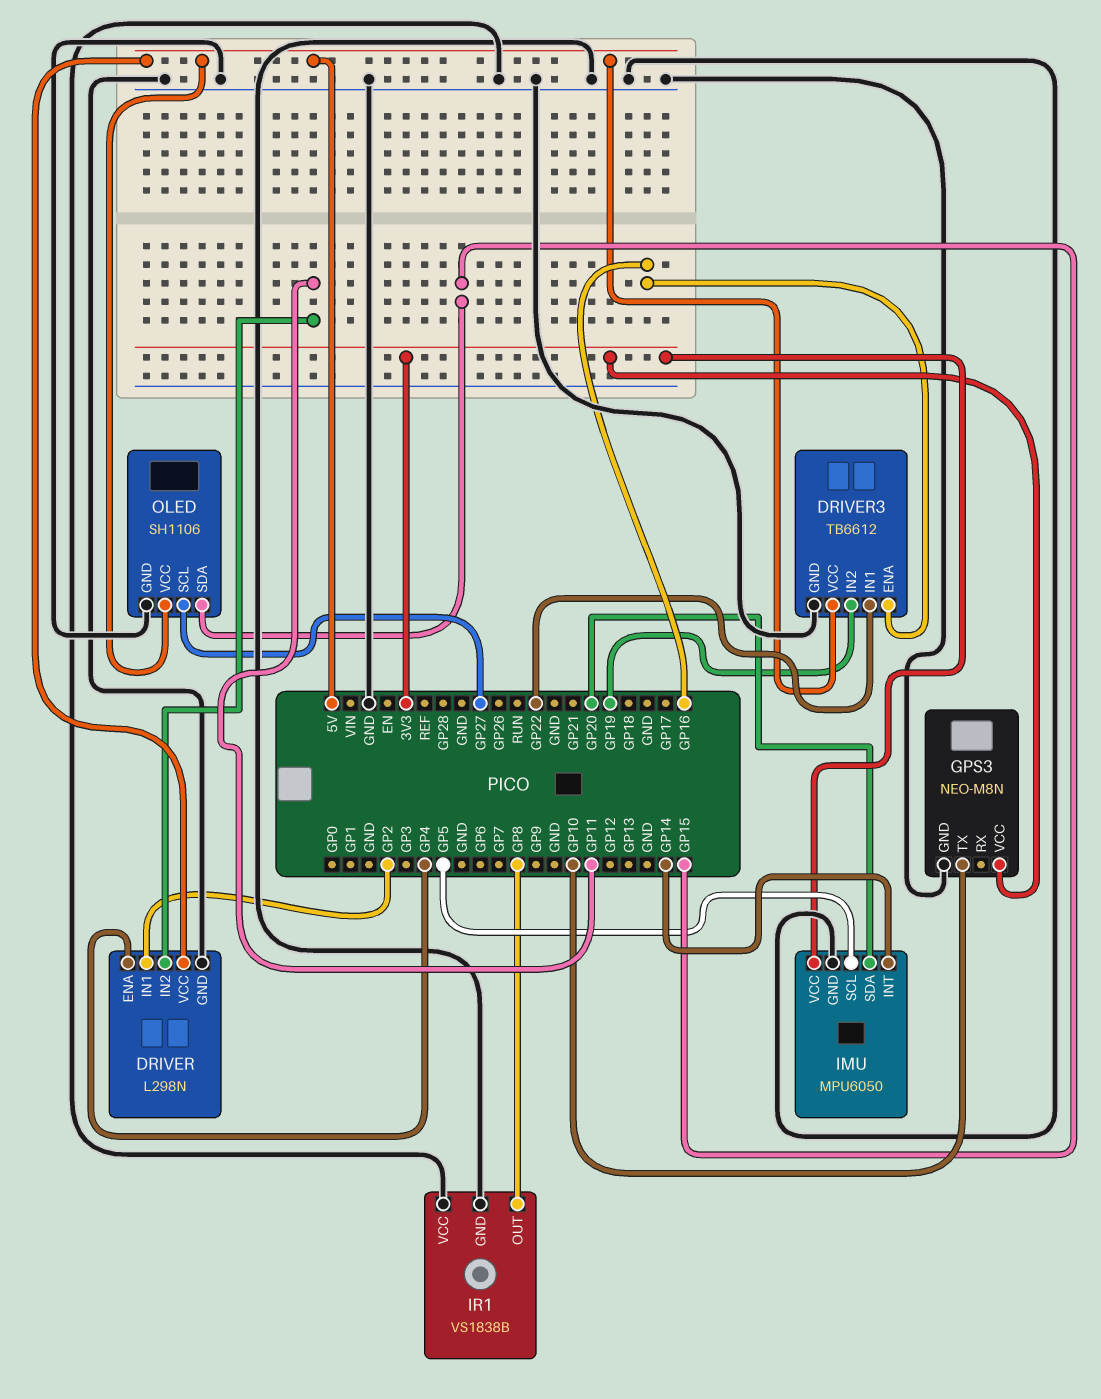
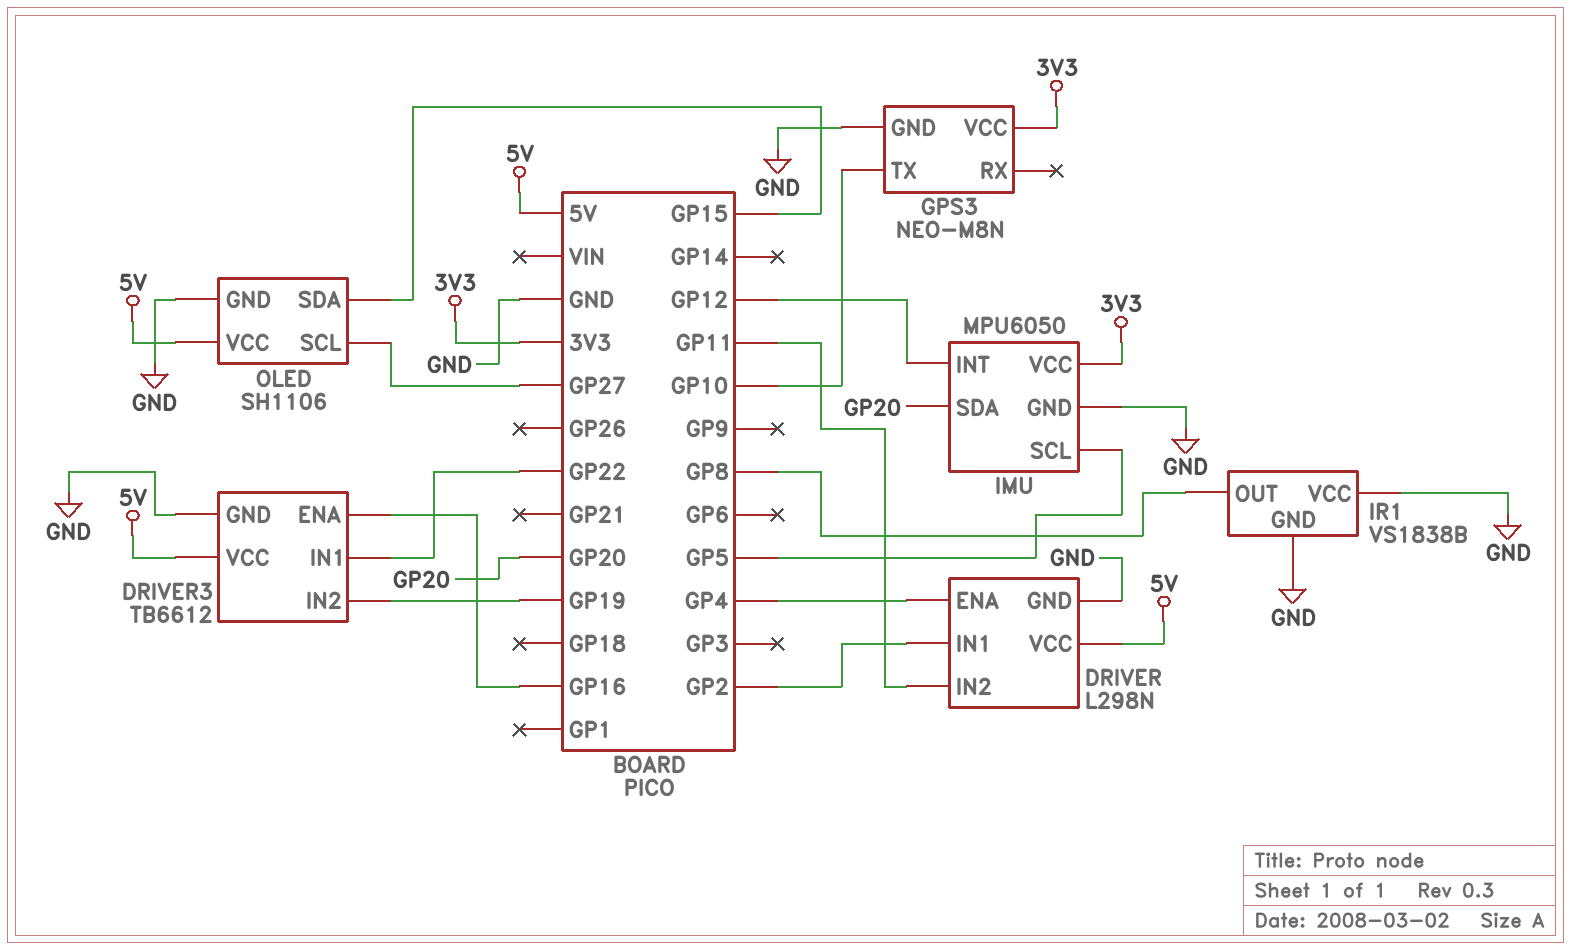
IMU pin INT: GP14 -> GP12

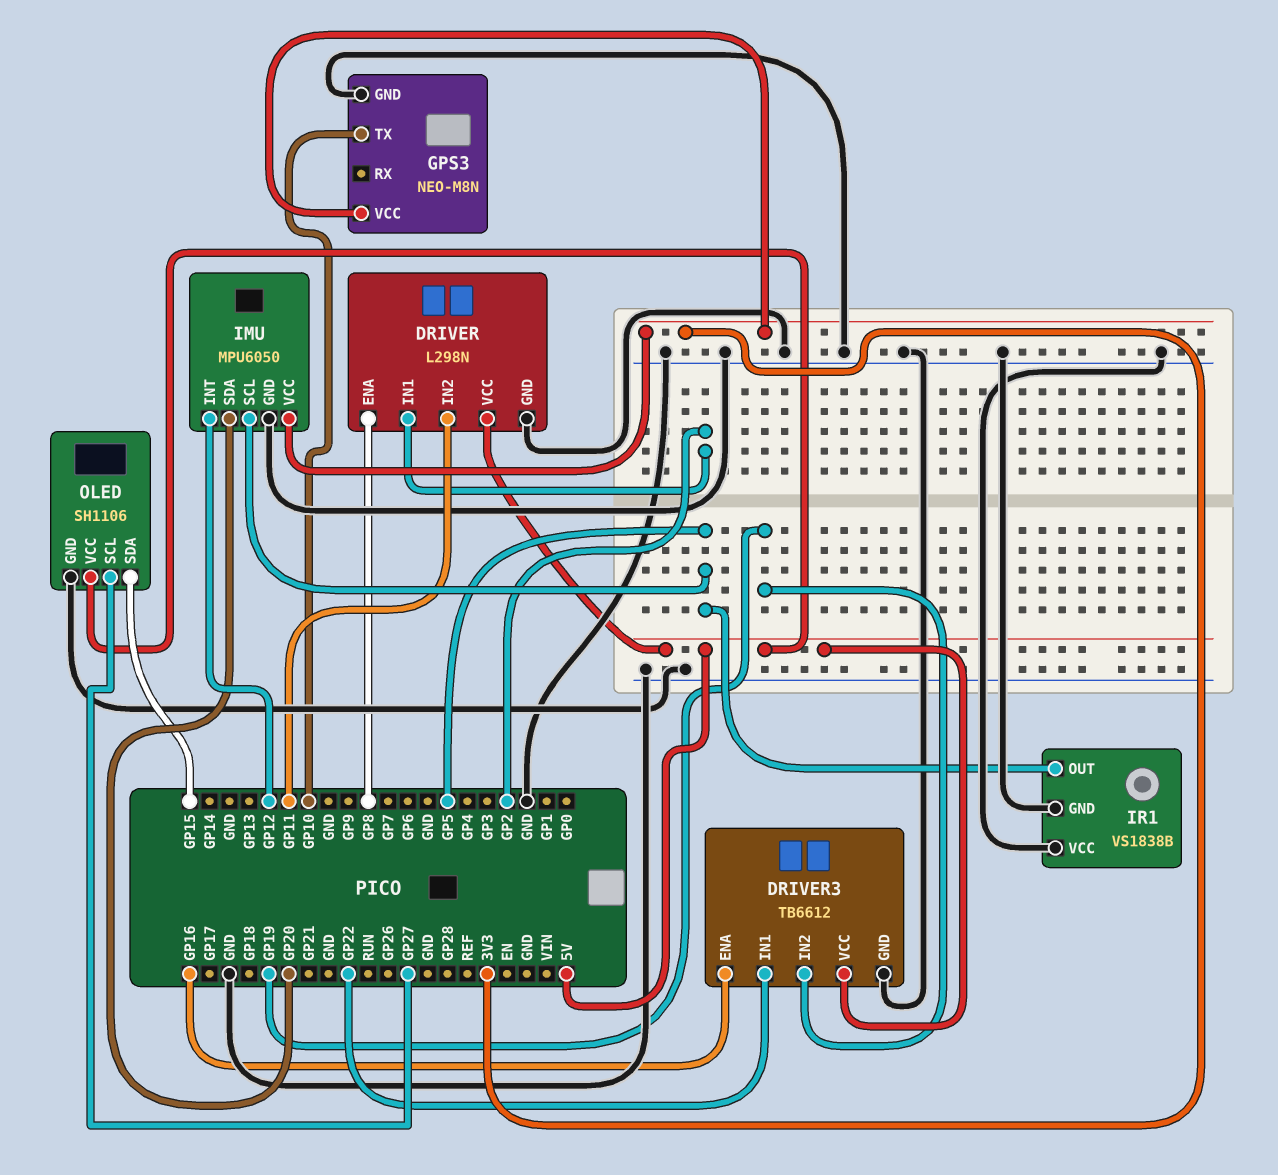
DRIVER pin ENA: GP4 -> GP8
IR1 pin OUT: GP8 -> GP5

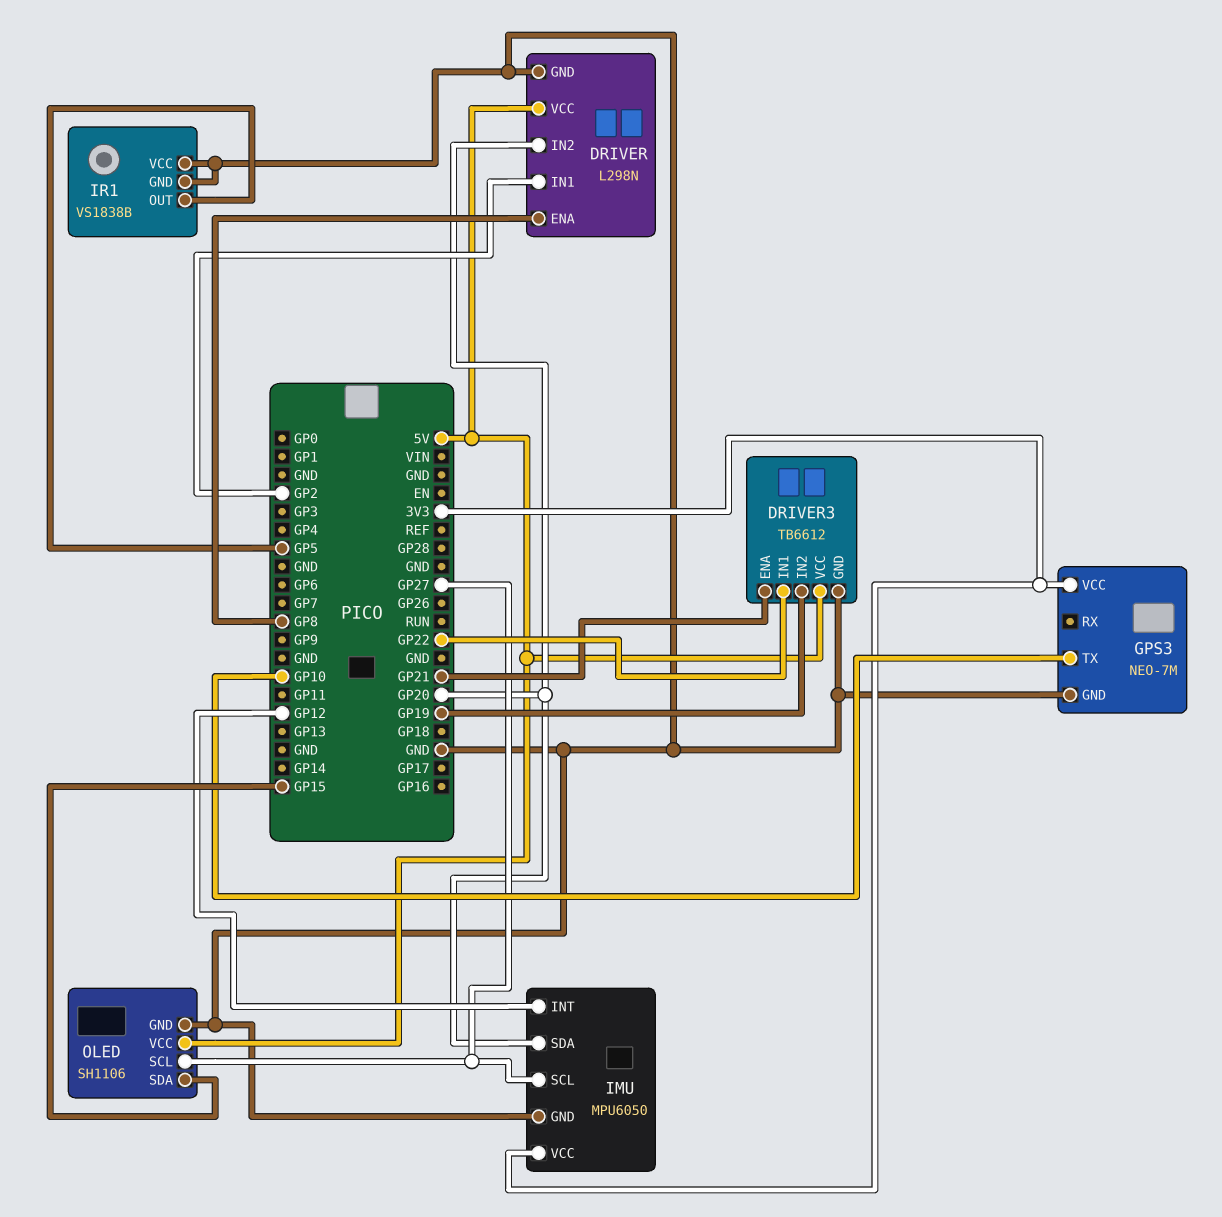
DRIVER pin IN2: GP11 -> GP20
DRIVER3 pin ENA: GP16 -> GP21
GPS3: NEO-M8N -> NEO-7M
IMU pin SCL: GP5 -> GP27

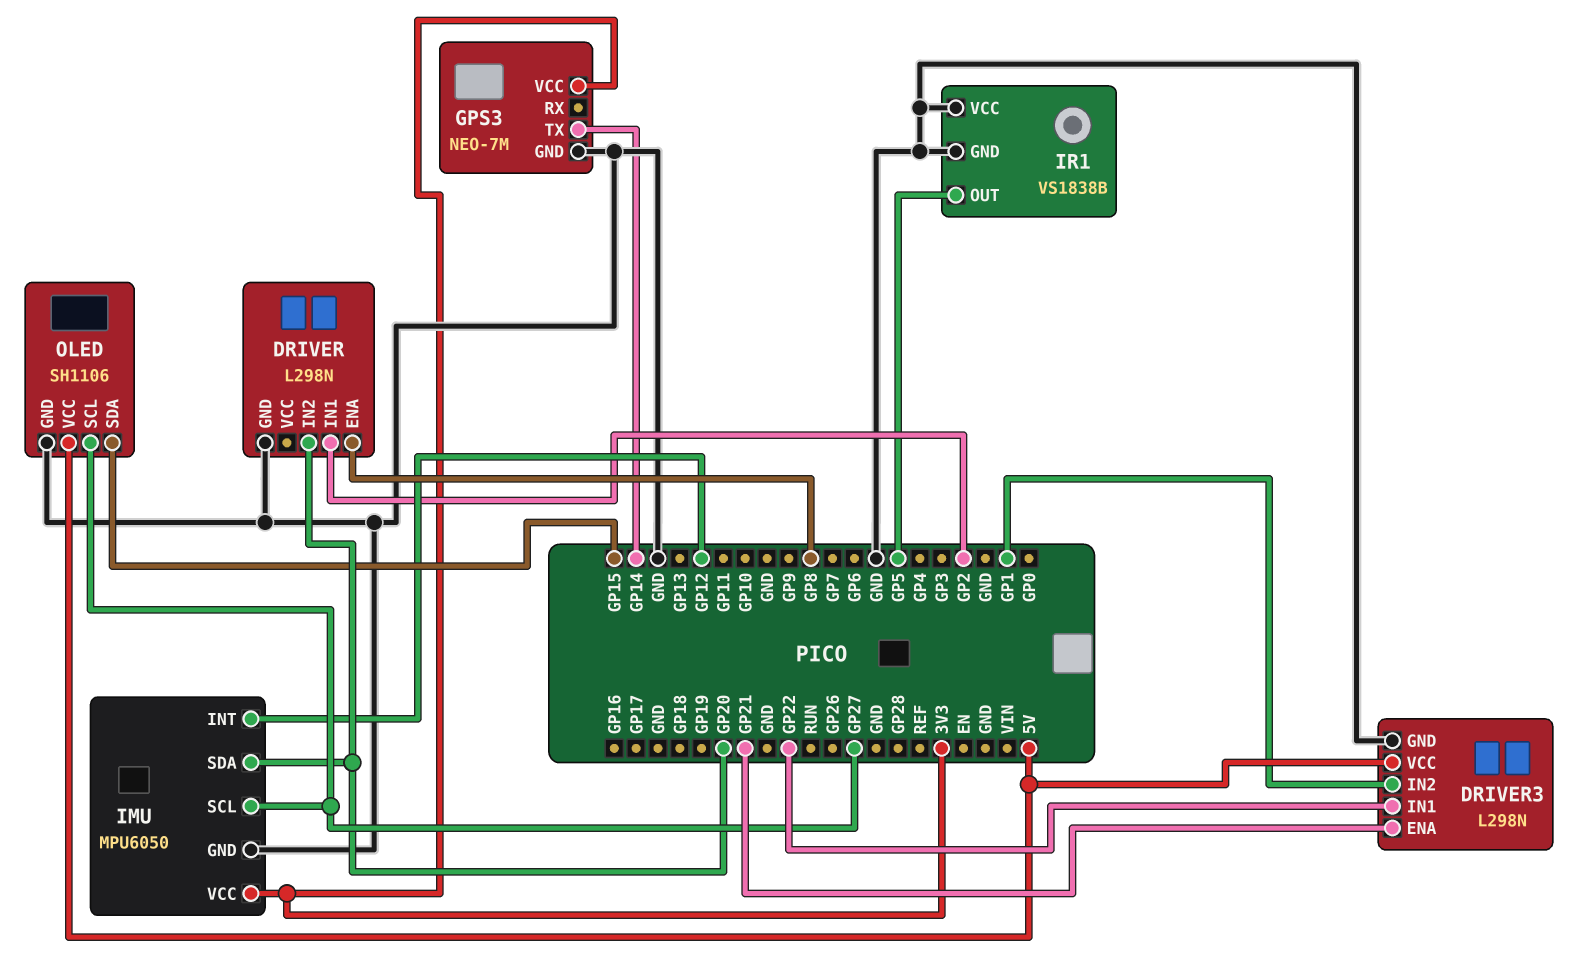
DRIVER pin VCC: 5V -> none
DRIVER3: TB6612 -> L298N
DRIVER3 pin IN2: GP19 -> GP1
GPS3 pin TX: GP10 -> GP14

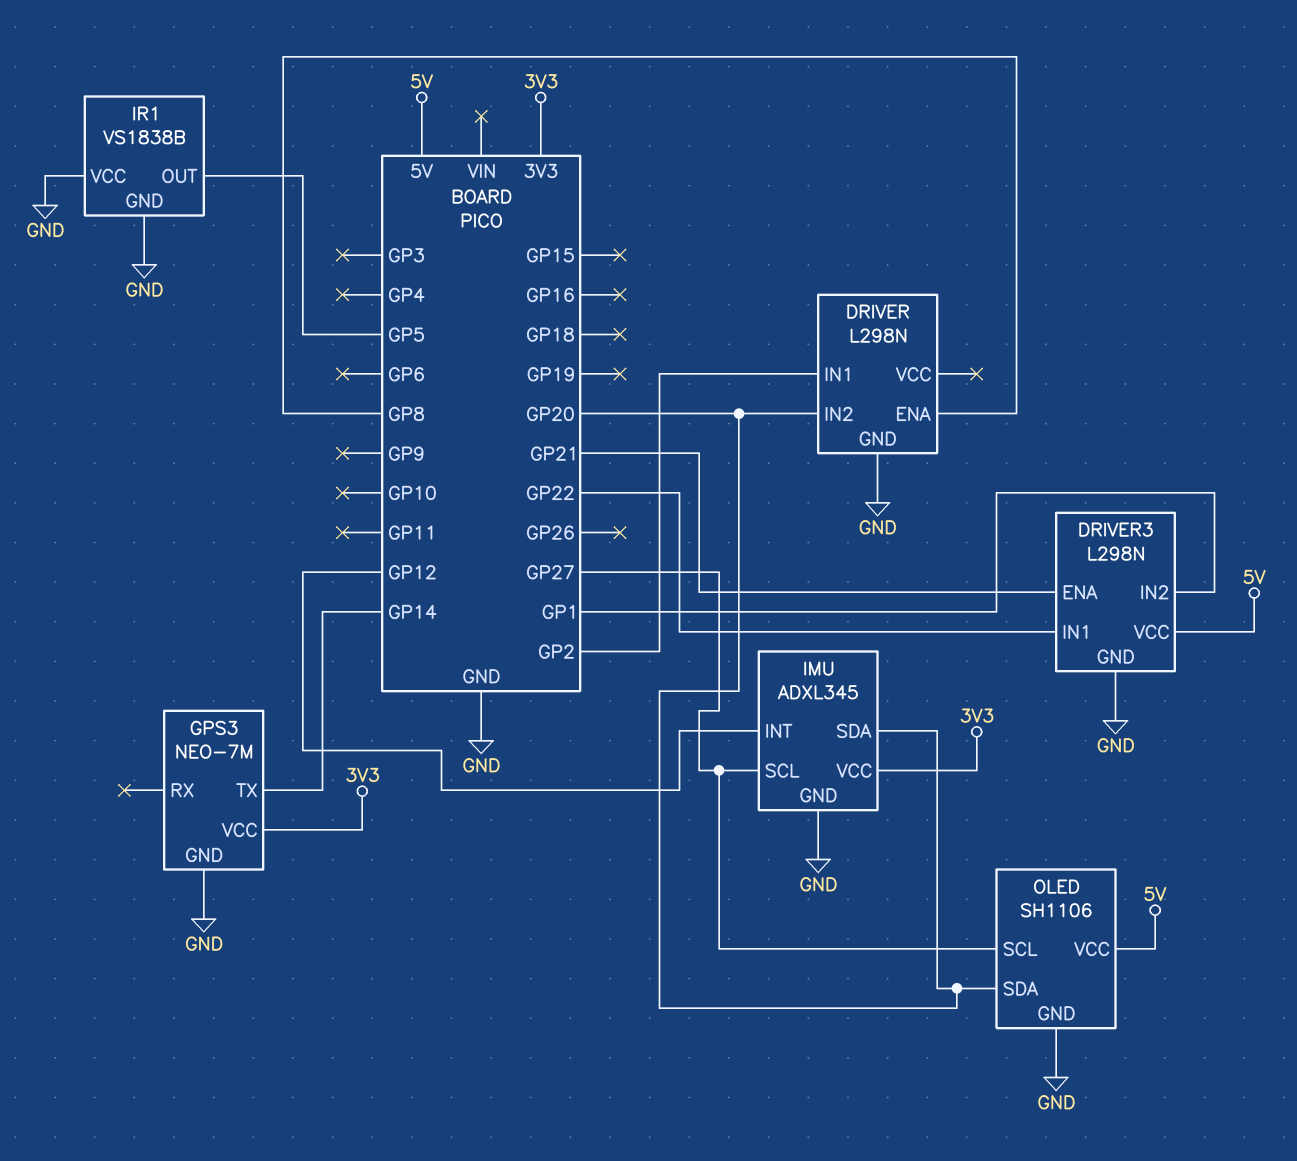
IMU: MPU6050 -> ADXL345
OLED pin SDA: GP15 -> GP20

